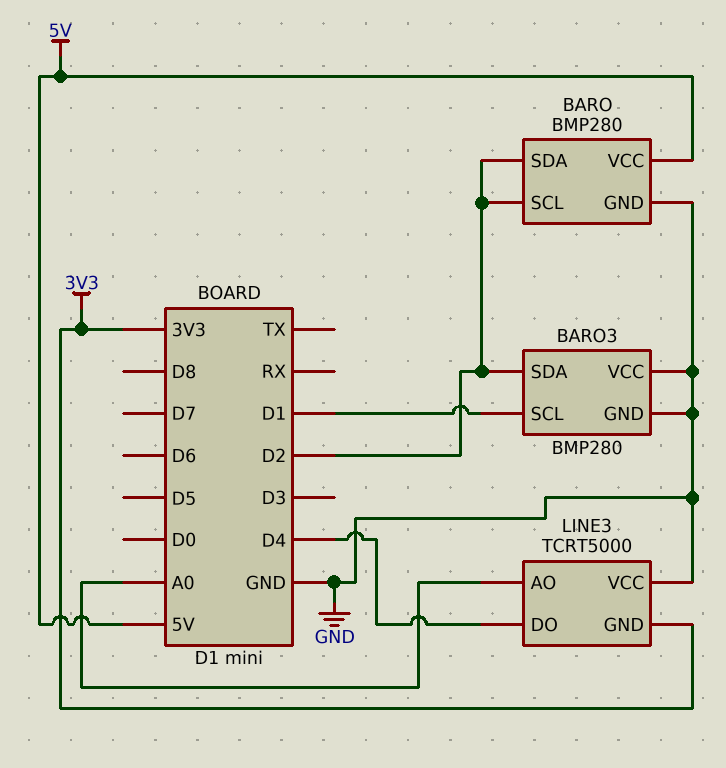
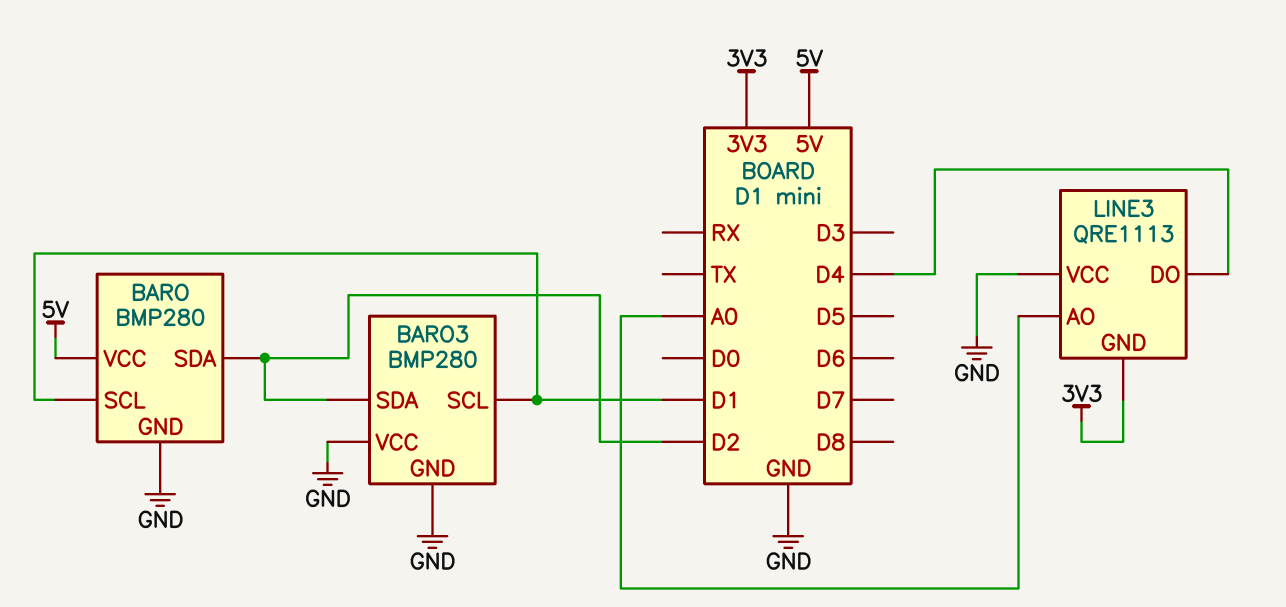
BARO pin SCL: D2 -> D1
LINE3: TCRT5000 -> QRE1113

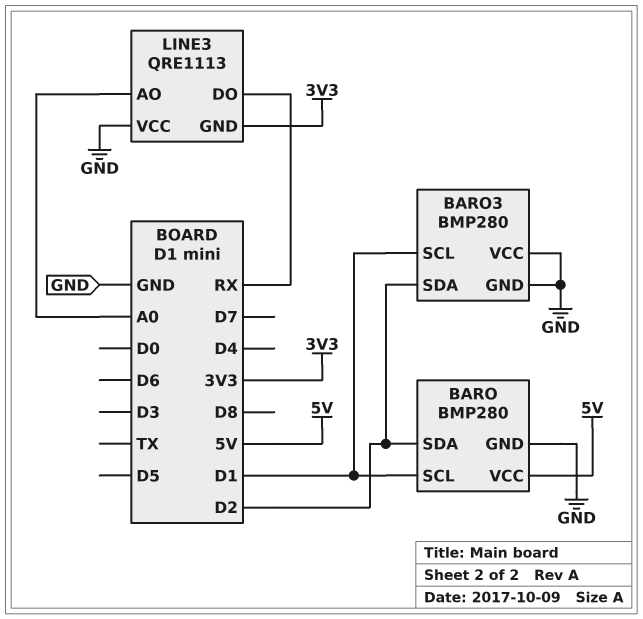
LINE3 pin DO: D4 -> RX

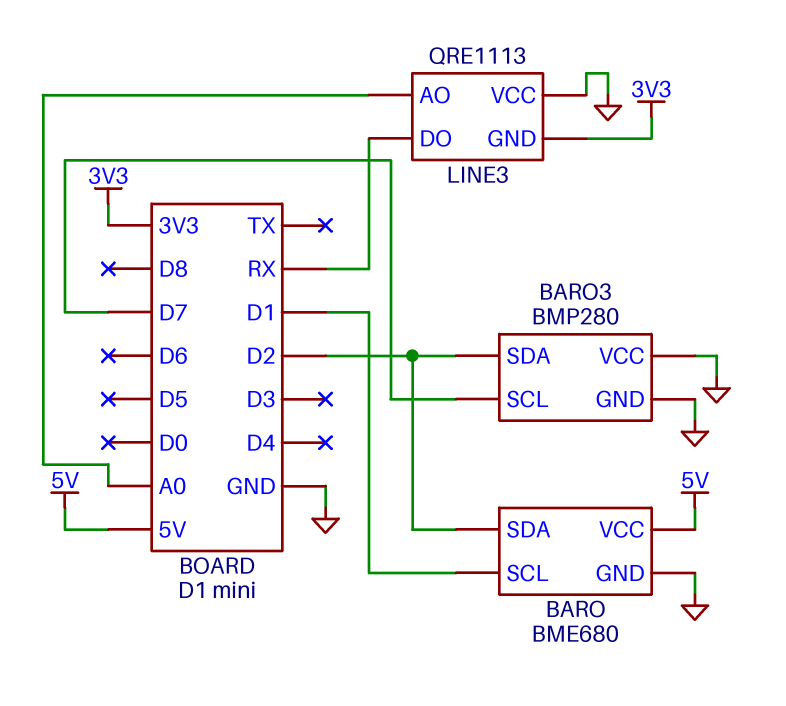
BARO: BMP280 -> BME680
BARO3 pin SCL: D1 -> D7

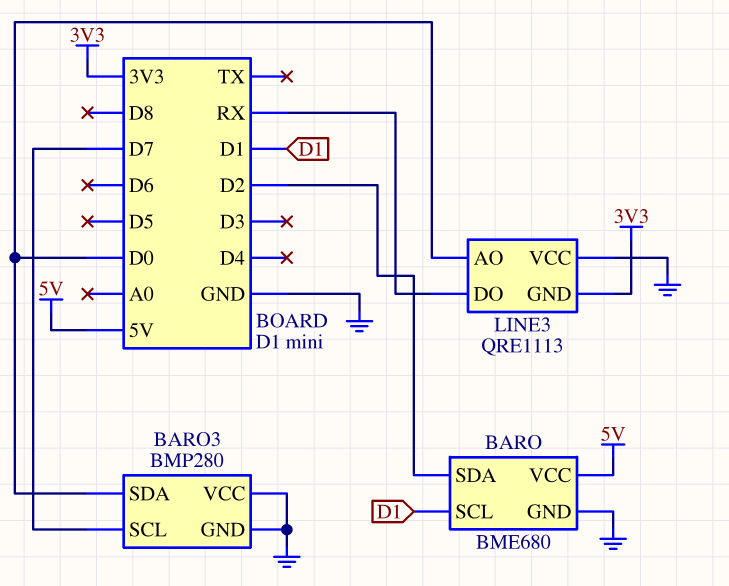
BARO3 pin SDA: D2 -> D0
LINE3 pin AO: A0 -> D0

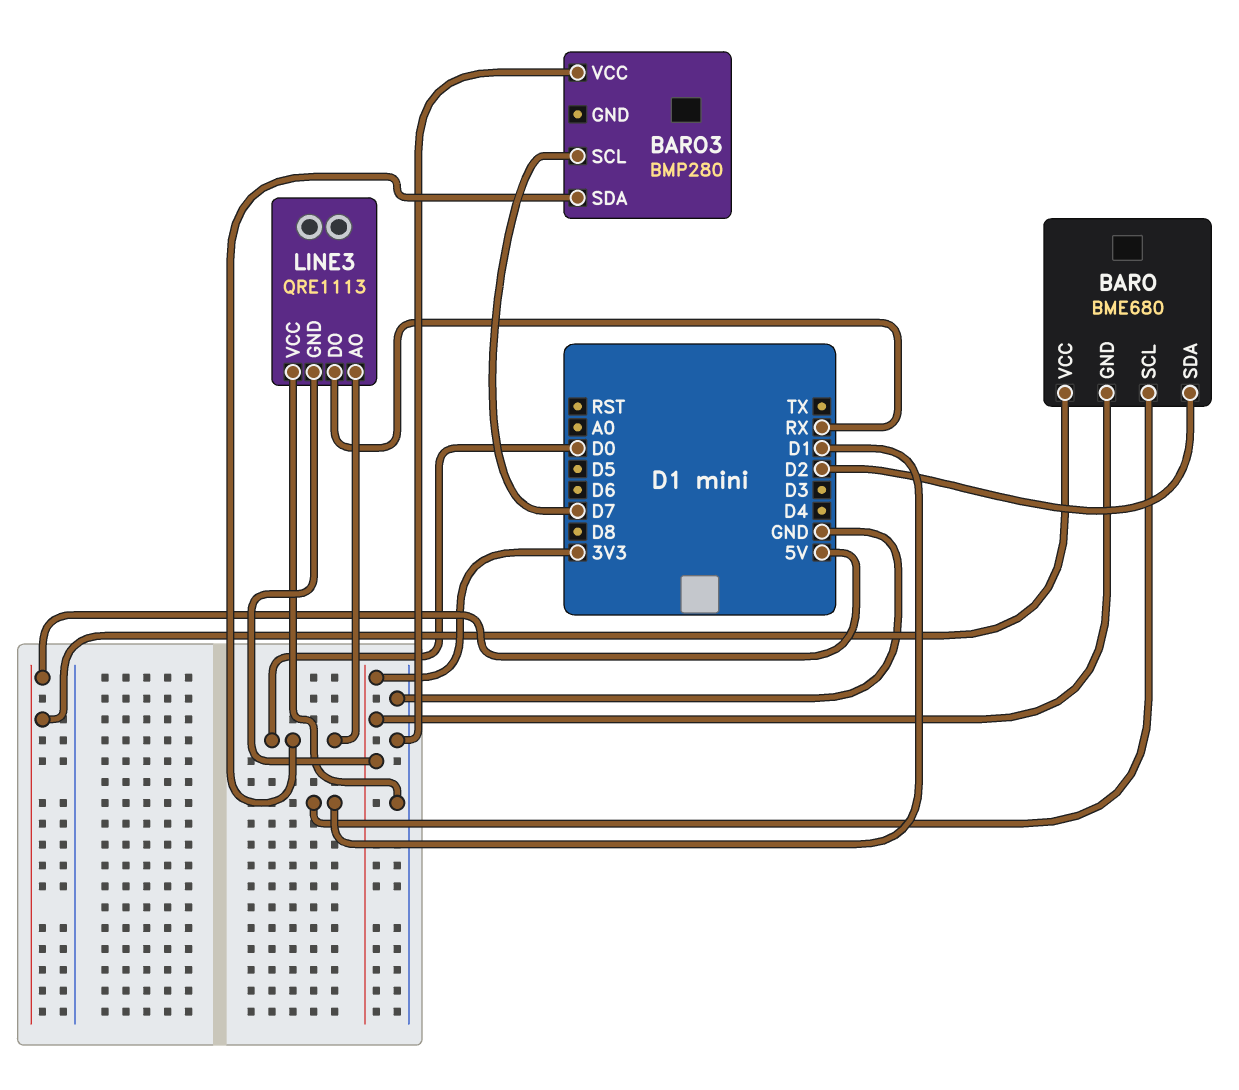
BARO pin GND: GND -> 3V3
BARO3 pin GND: GND -> none

